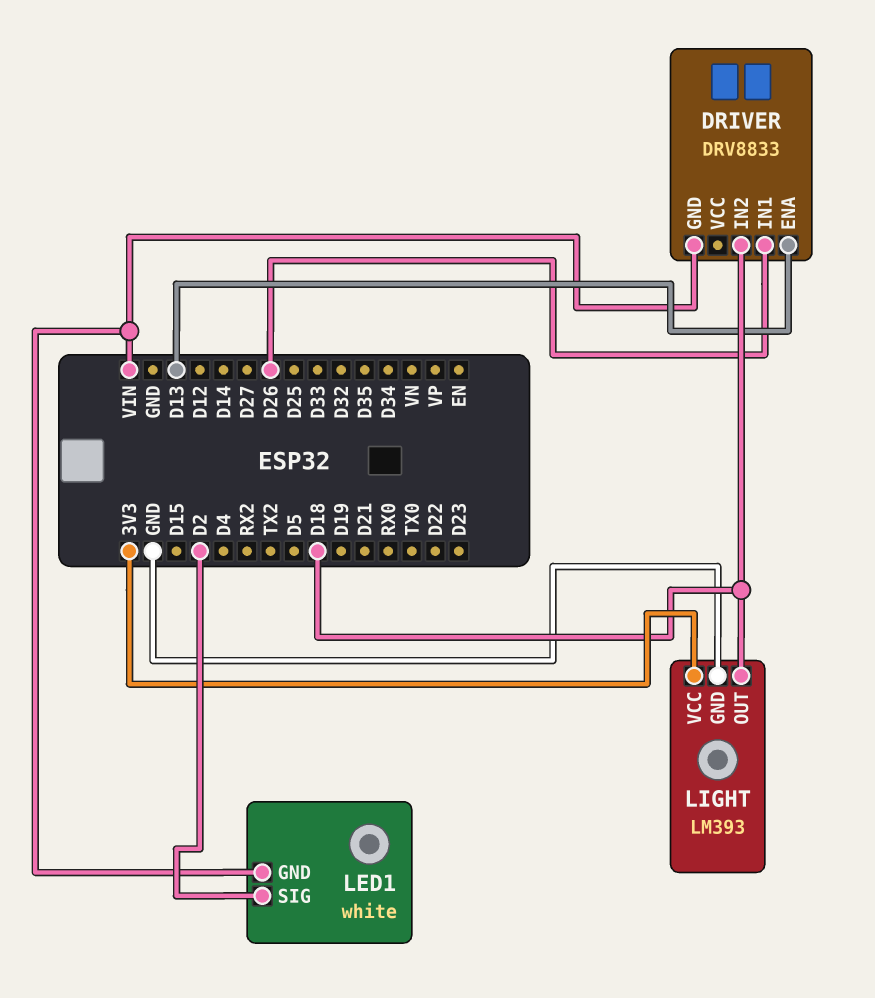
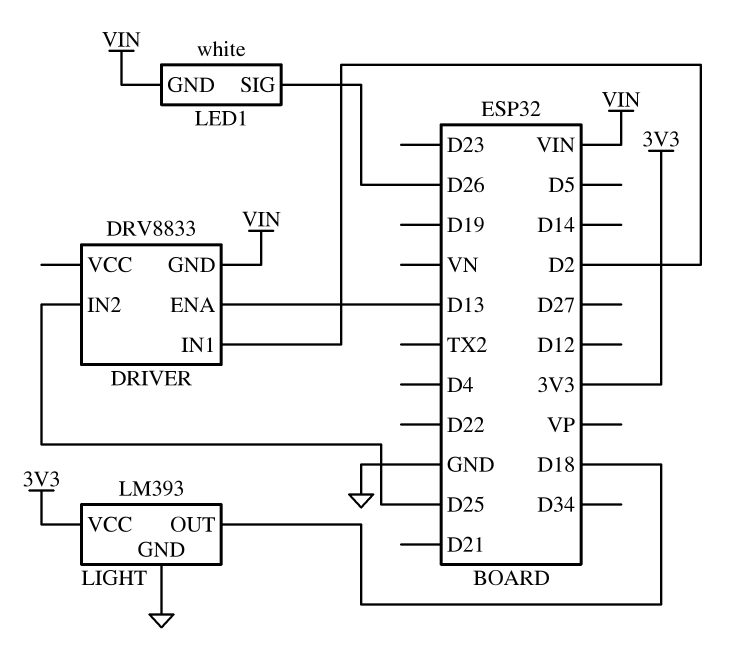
DRIVER pin IN1: D26 -> D2
DRIVER pin IN2: D18 -> D25
LED1 pin SIG: D2 -> D26

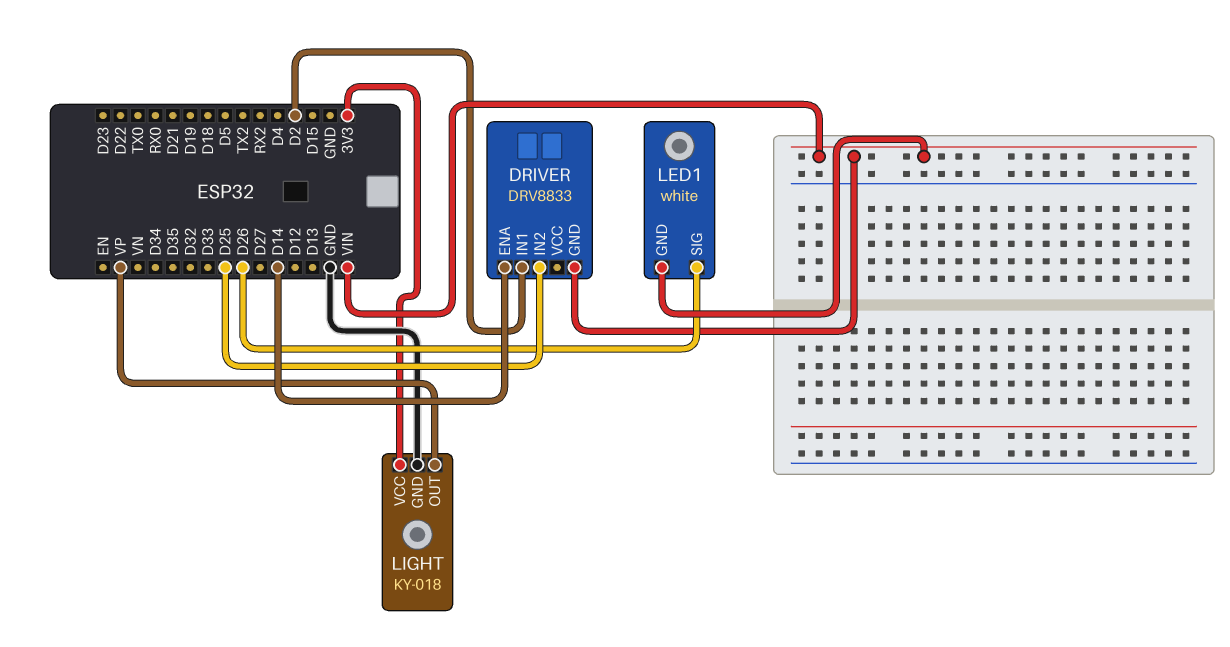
DRIVER pin ENA: D13 -> D14
LIGHT: LM393 -> KY-018
LIGHT pin OUT: D18 -> VP

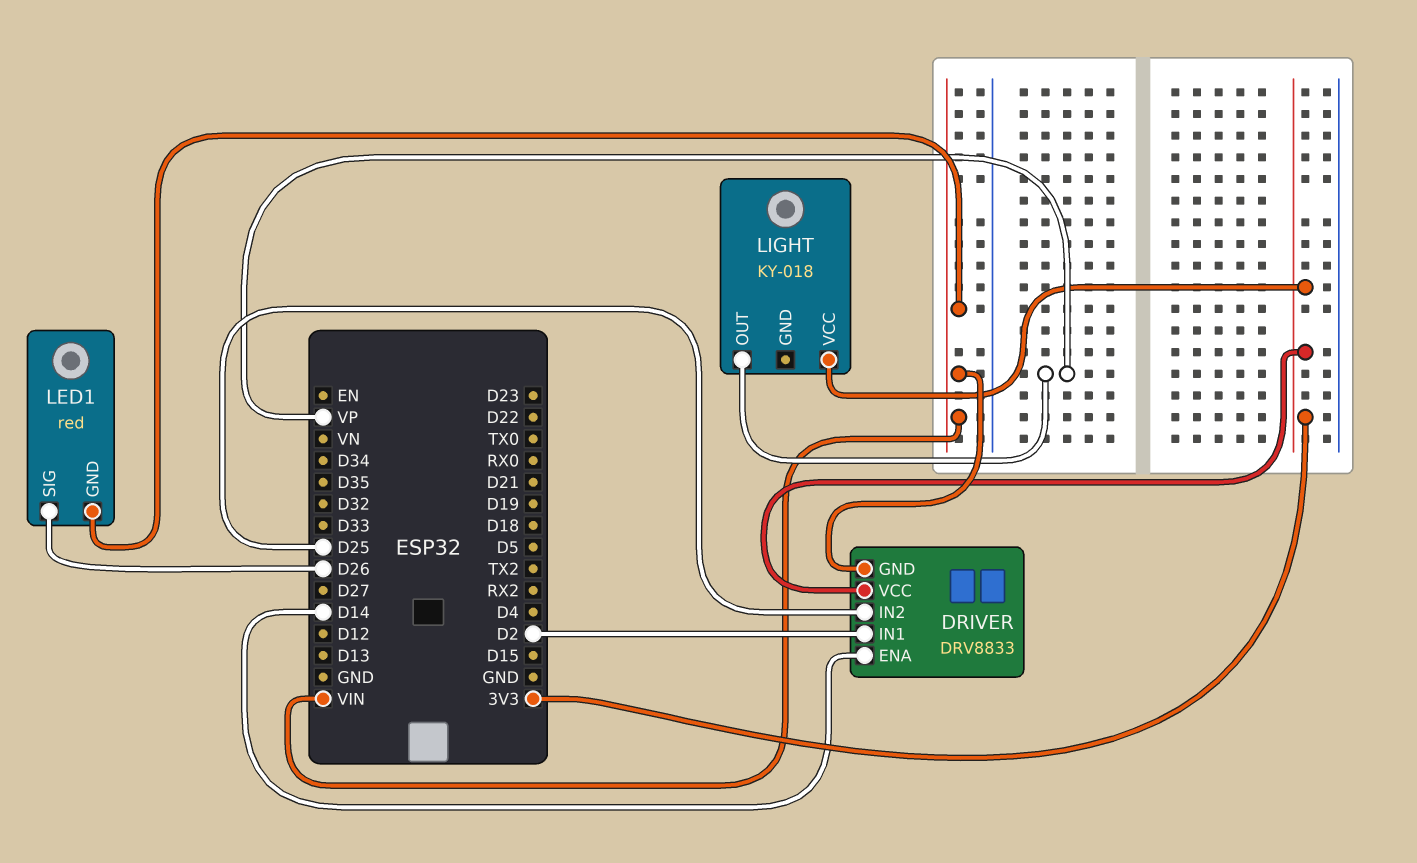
DRIVER pin VCC: none -> 3V3
LED1: white -> red
LIGHT pin GND: GND -> none

